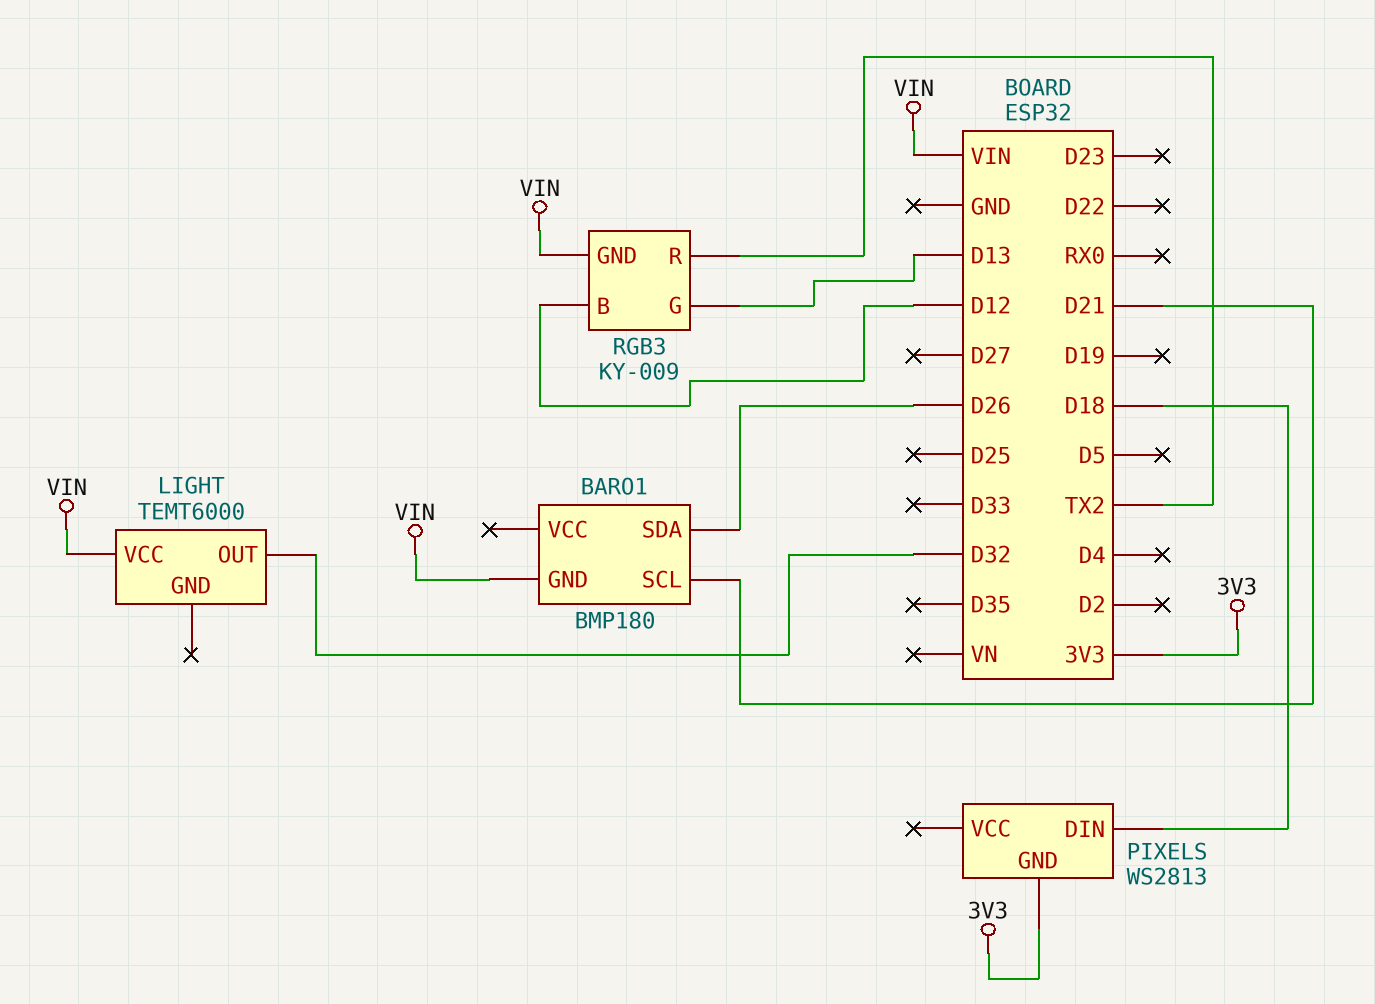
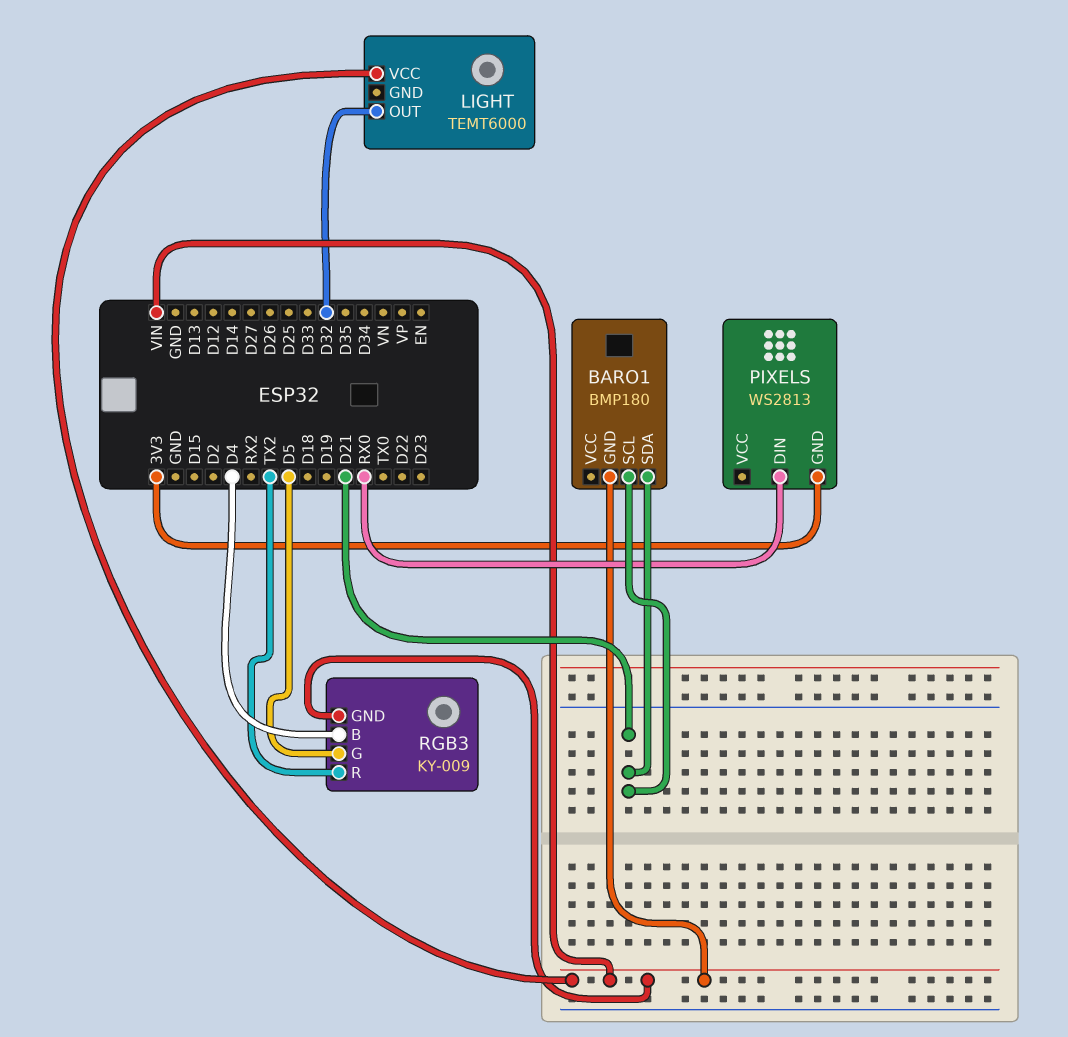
BARO1 pin SDA: D26 -> D21
PIXELS pin DIN: D18 -> RX0
RGB3 pin B: D12 -> D4
RGB3 pin G: D13 -> D5

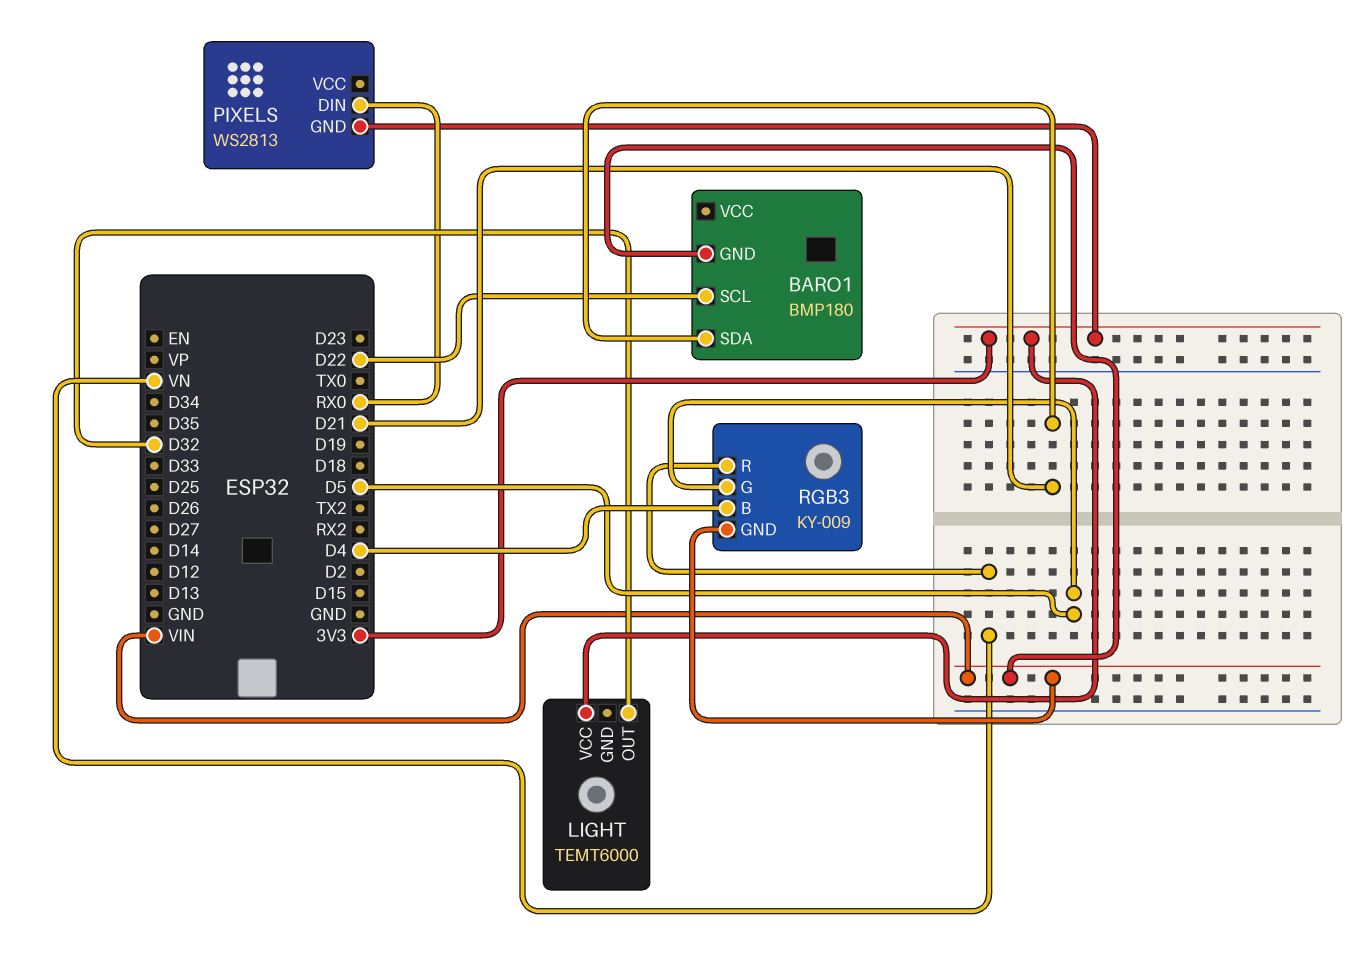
BARO1 pin SCL: D21 -> D22
LIGHT pin VCC: VIN -> 3V3
RGB3 pin R: TX2 -> VN

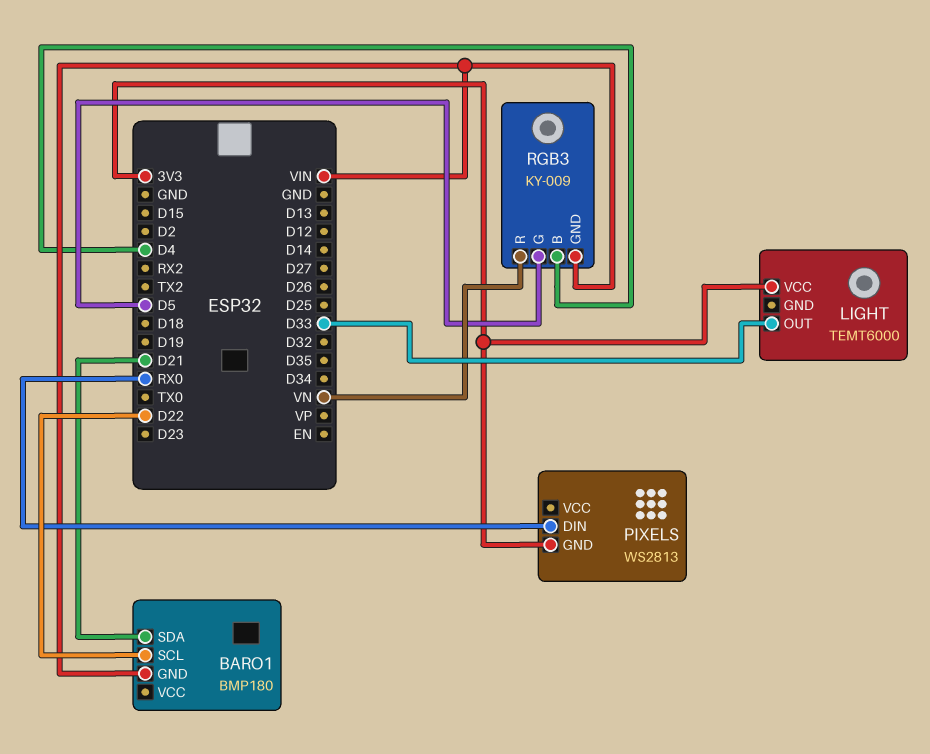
LIGHT pin OUT: D32 -> D33

